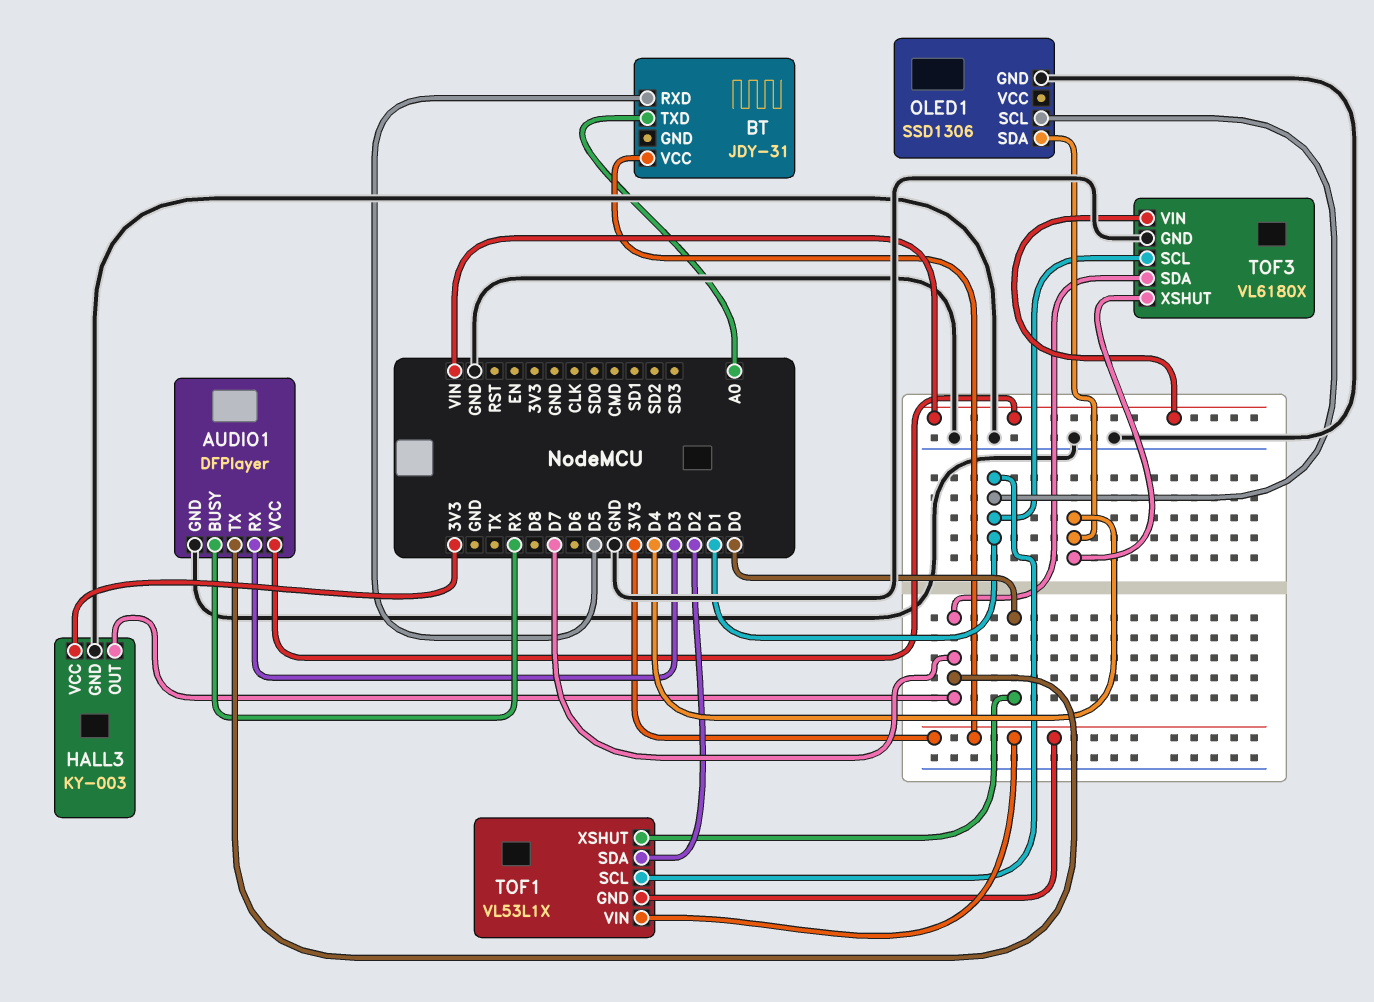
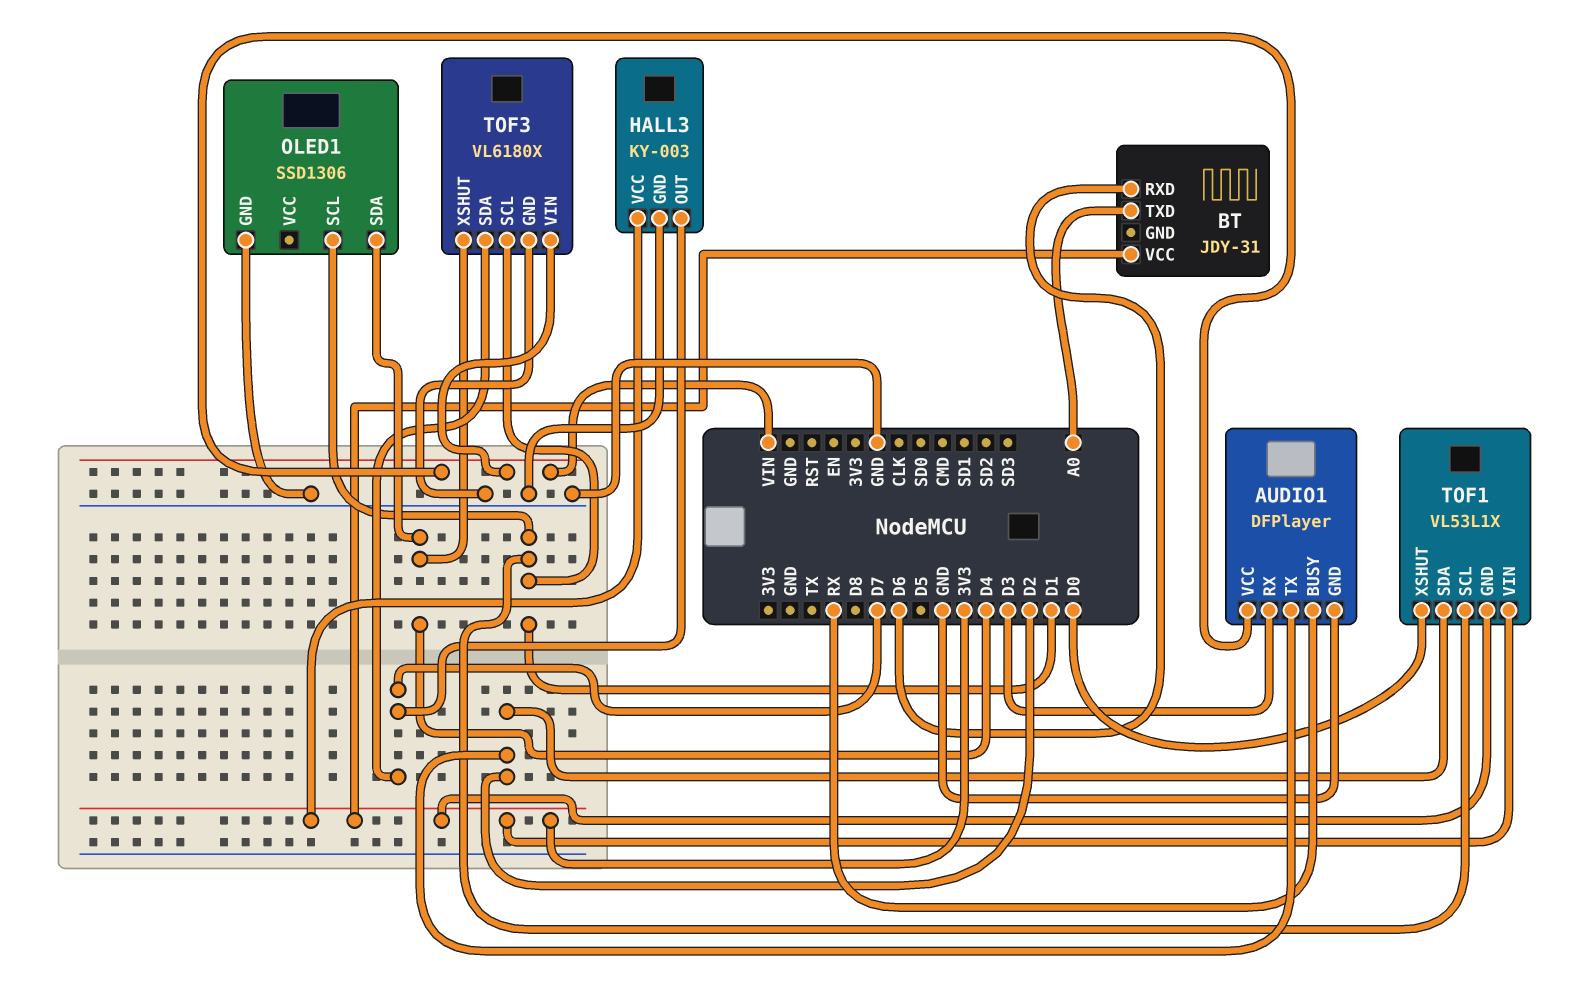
AUDIO1 pin TX: D7 -> D2
BT pin RXD: D5 -> D6

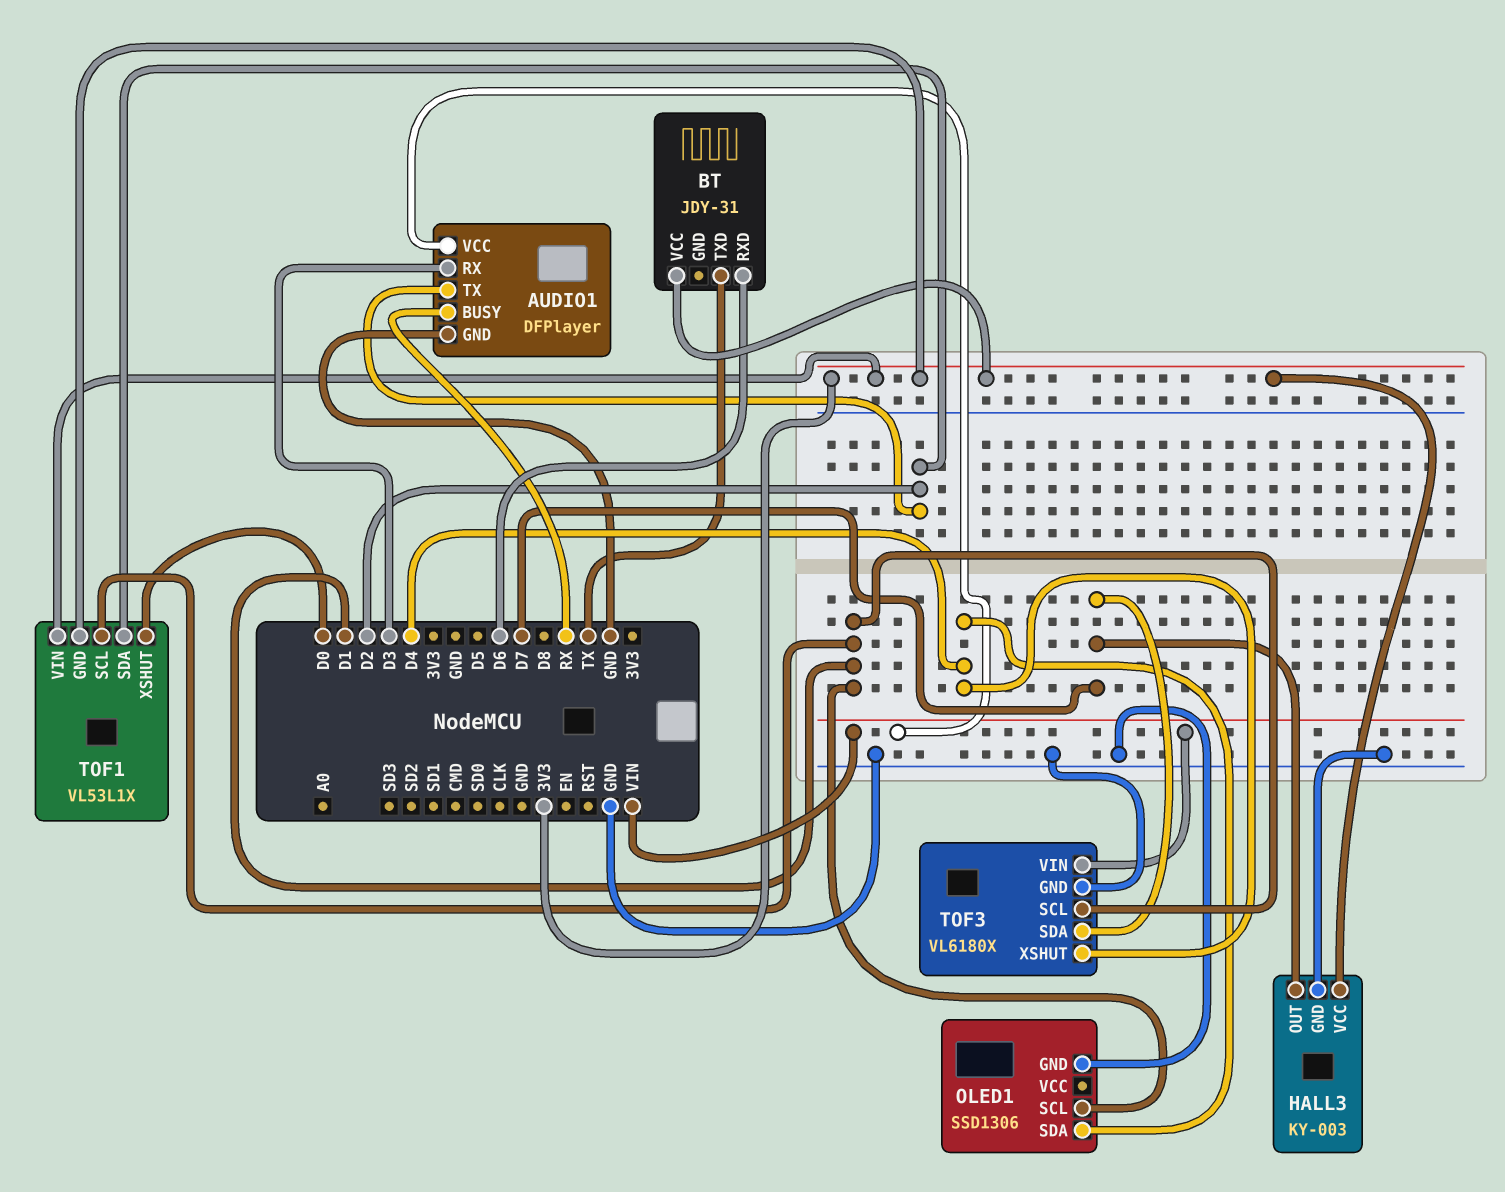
BT pin TXD: A0 -> TX

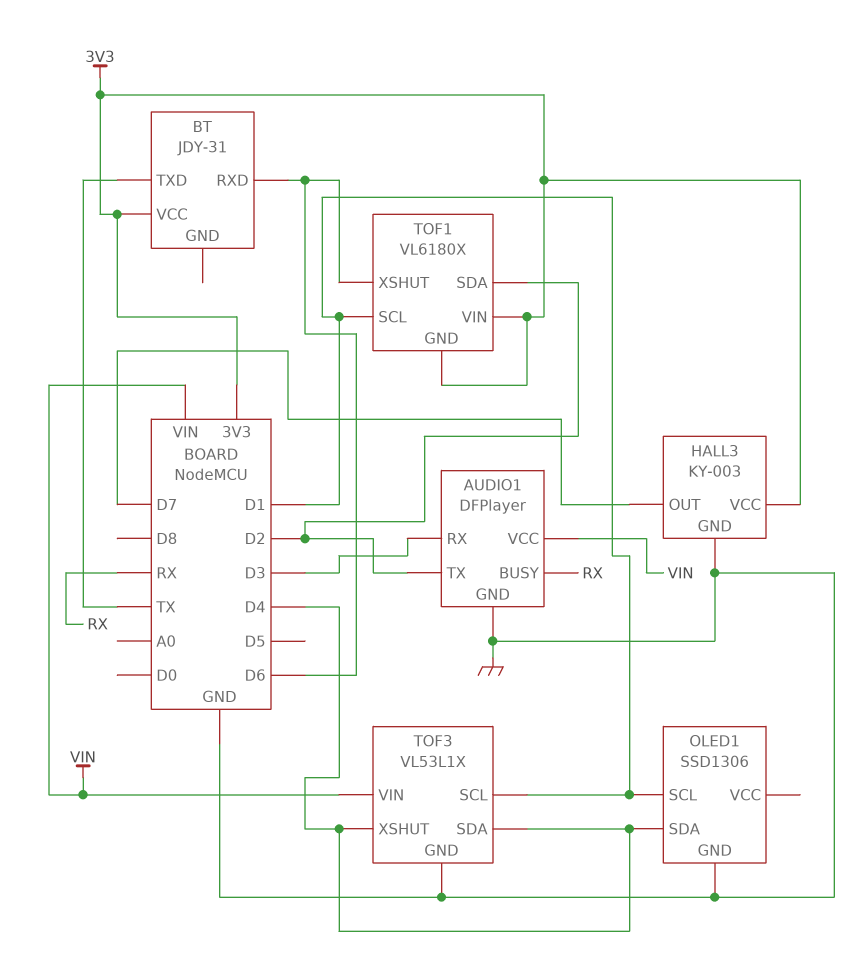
TOF1: VL53L1X -> VL6180X
TOF1 pin XSHUT: D0 -> D6
TOF3: VL6180X -> VL53L1X
TOF3 pin SDA: D7 -> D4

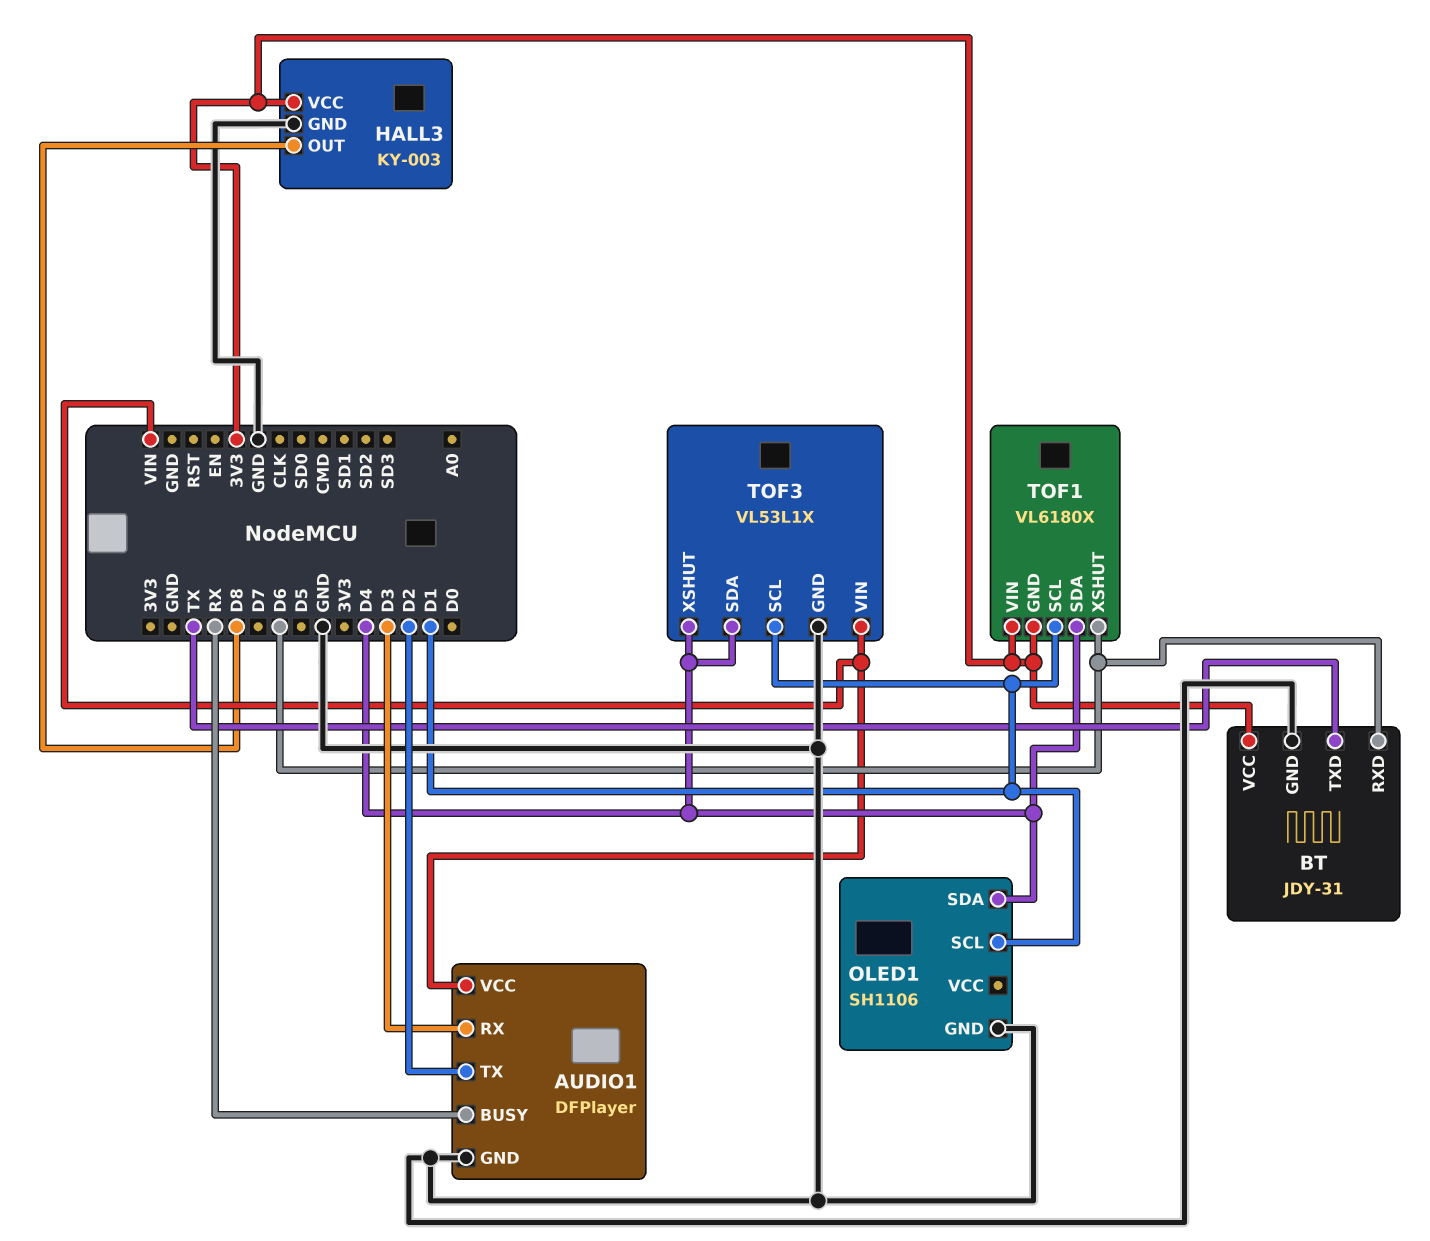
BT pin GND: none -> GND
HALL3 pin OUT: D7 -> D8
OLED1: SSD1306 -> SH1106
TOF1 pin SDA: D2 -> D4

